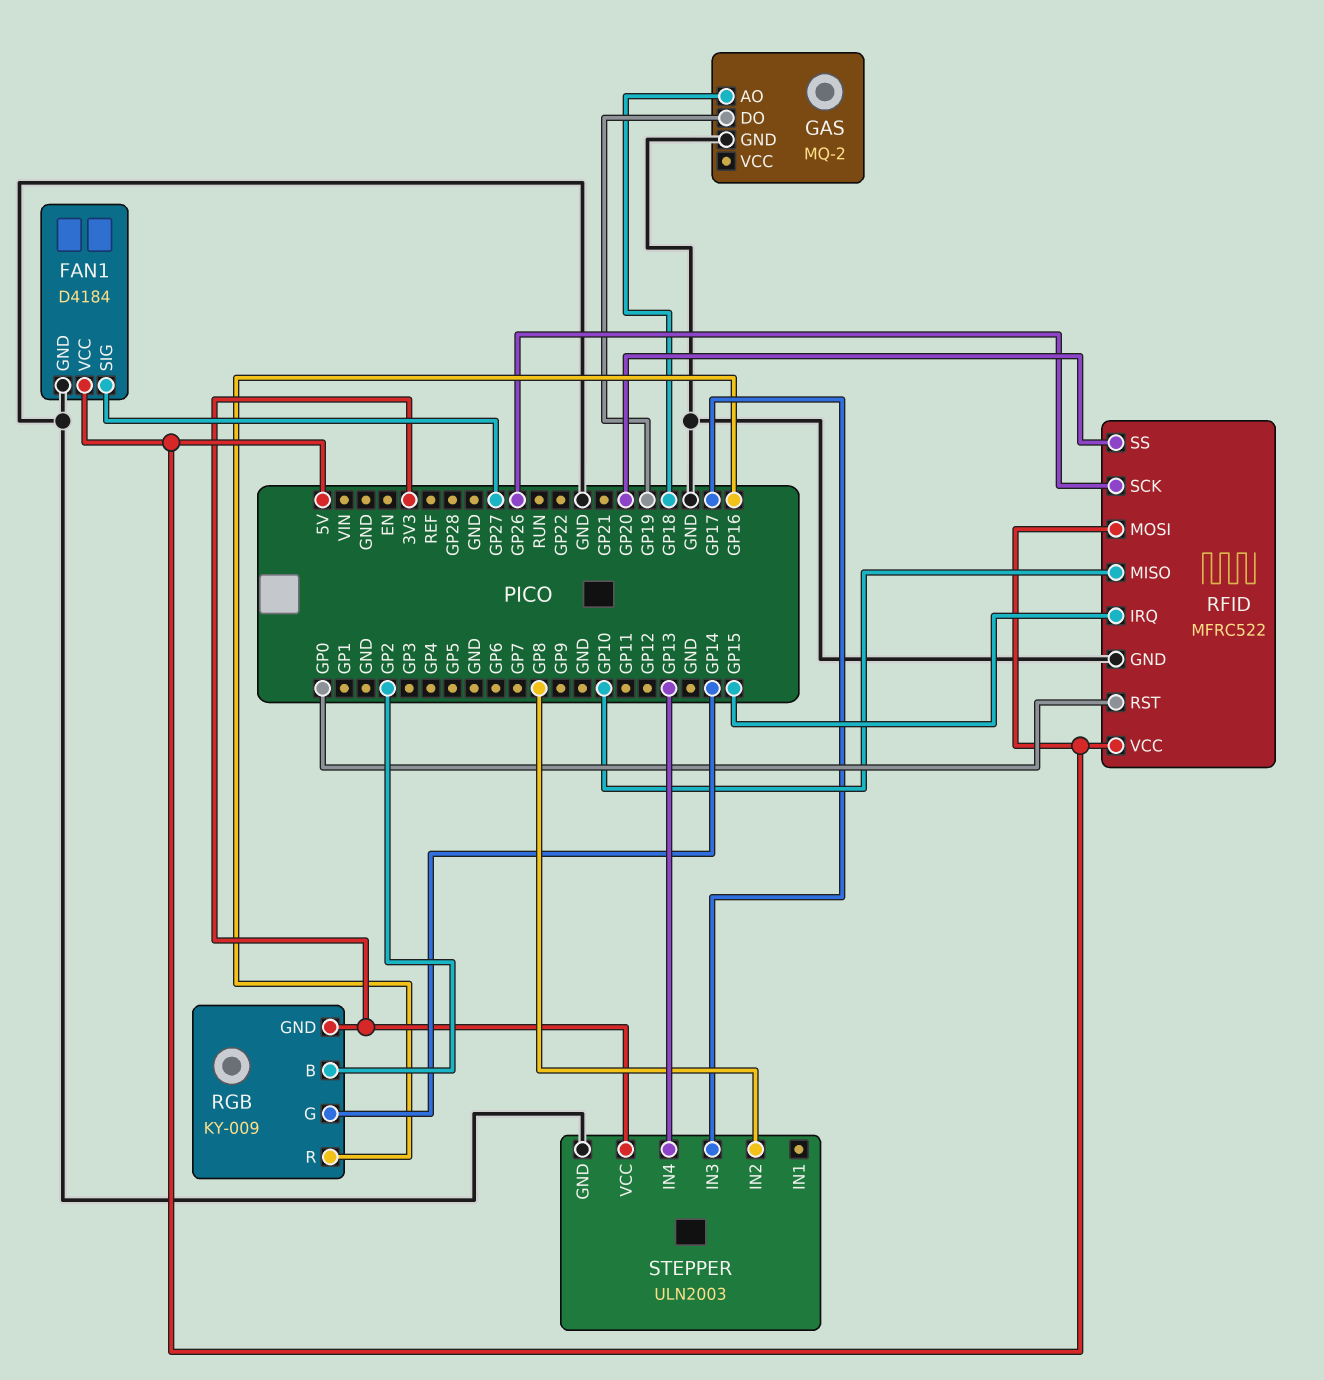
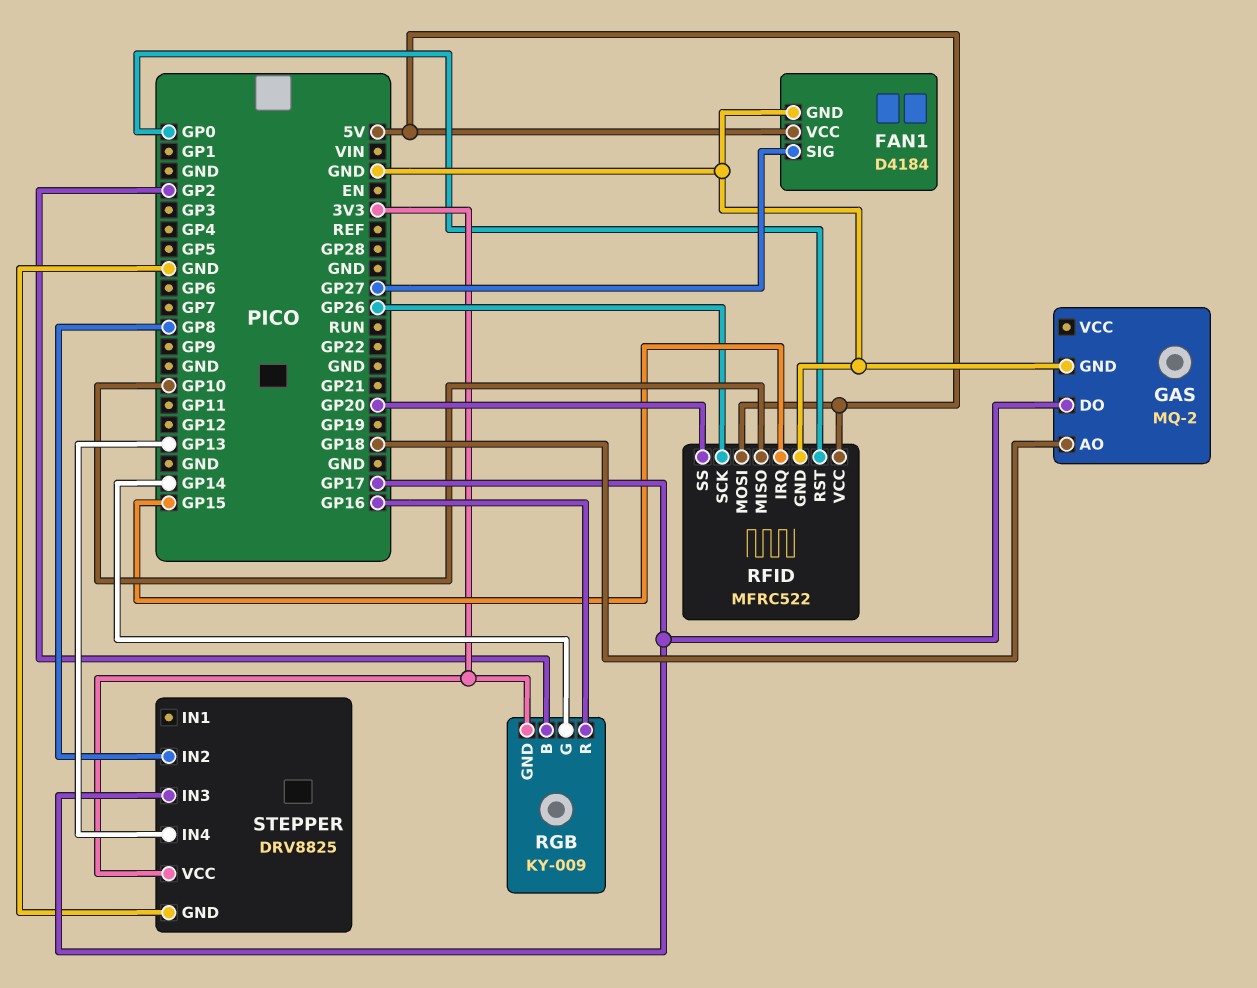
GAS pin DO: GP19 -> GP17
STEPPER: ULN2003 -> DRV8825

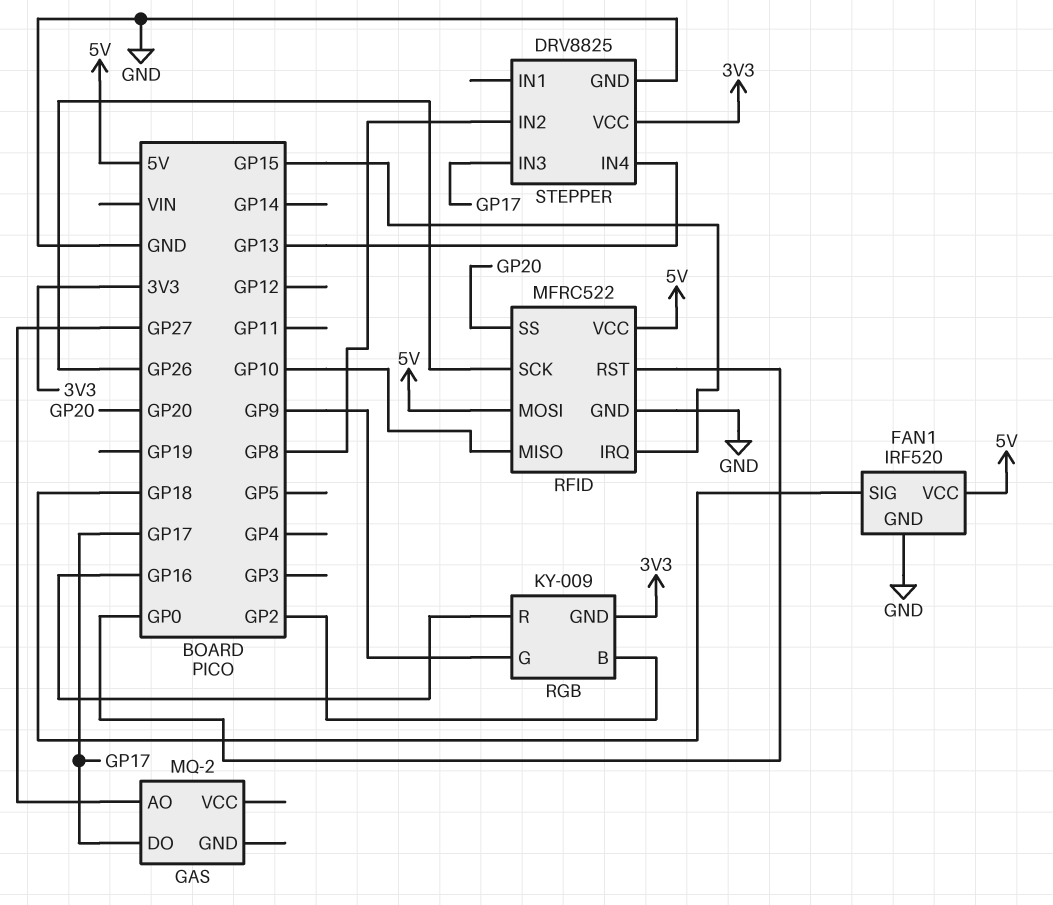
FAN1: D4184 -> IRF520
FAN1 pin SIG: GP27 -> GP18
GAS pin AO: GP18 -> GP27
GAS pin GND: GND -> none
RGB pin G: GP14 -> GP9

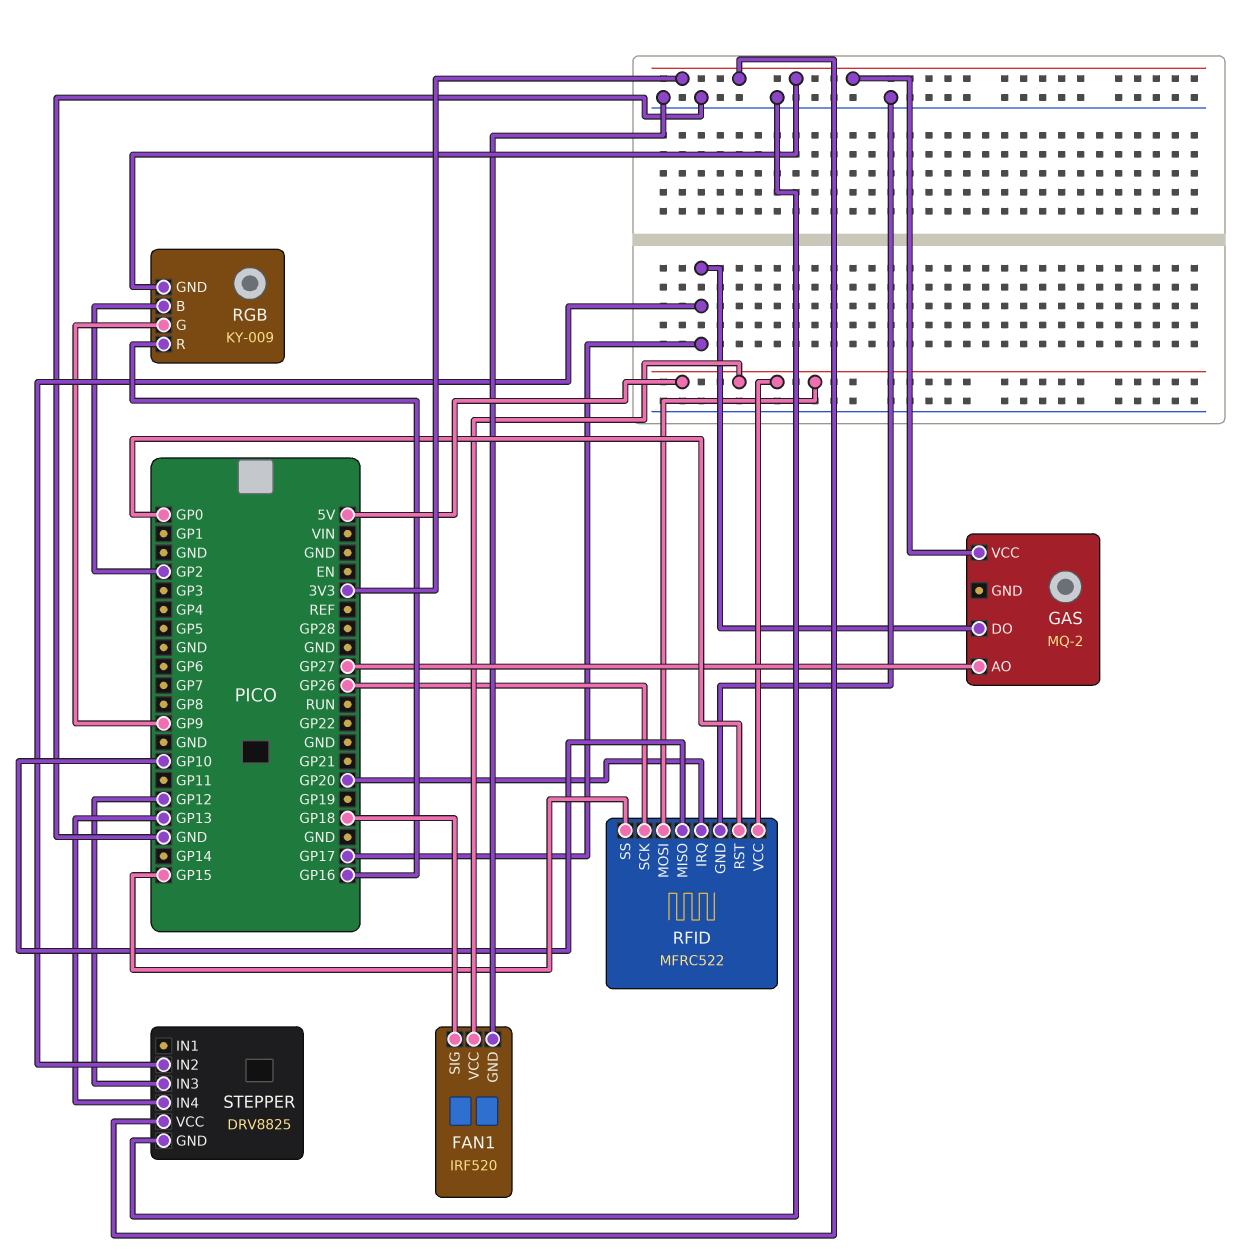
GAS pin VCC: none -> 3V3
RFID pin IRQ: GP15 -> GP20
RFID pin SS: GP20 -> GP15
STEPPER pin IN2: GP8 -> GP17
STEPPER pin IN3: GP17 -> GP12

